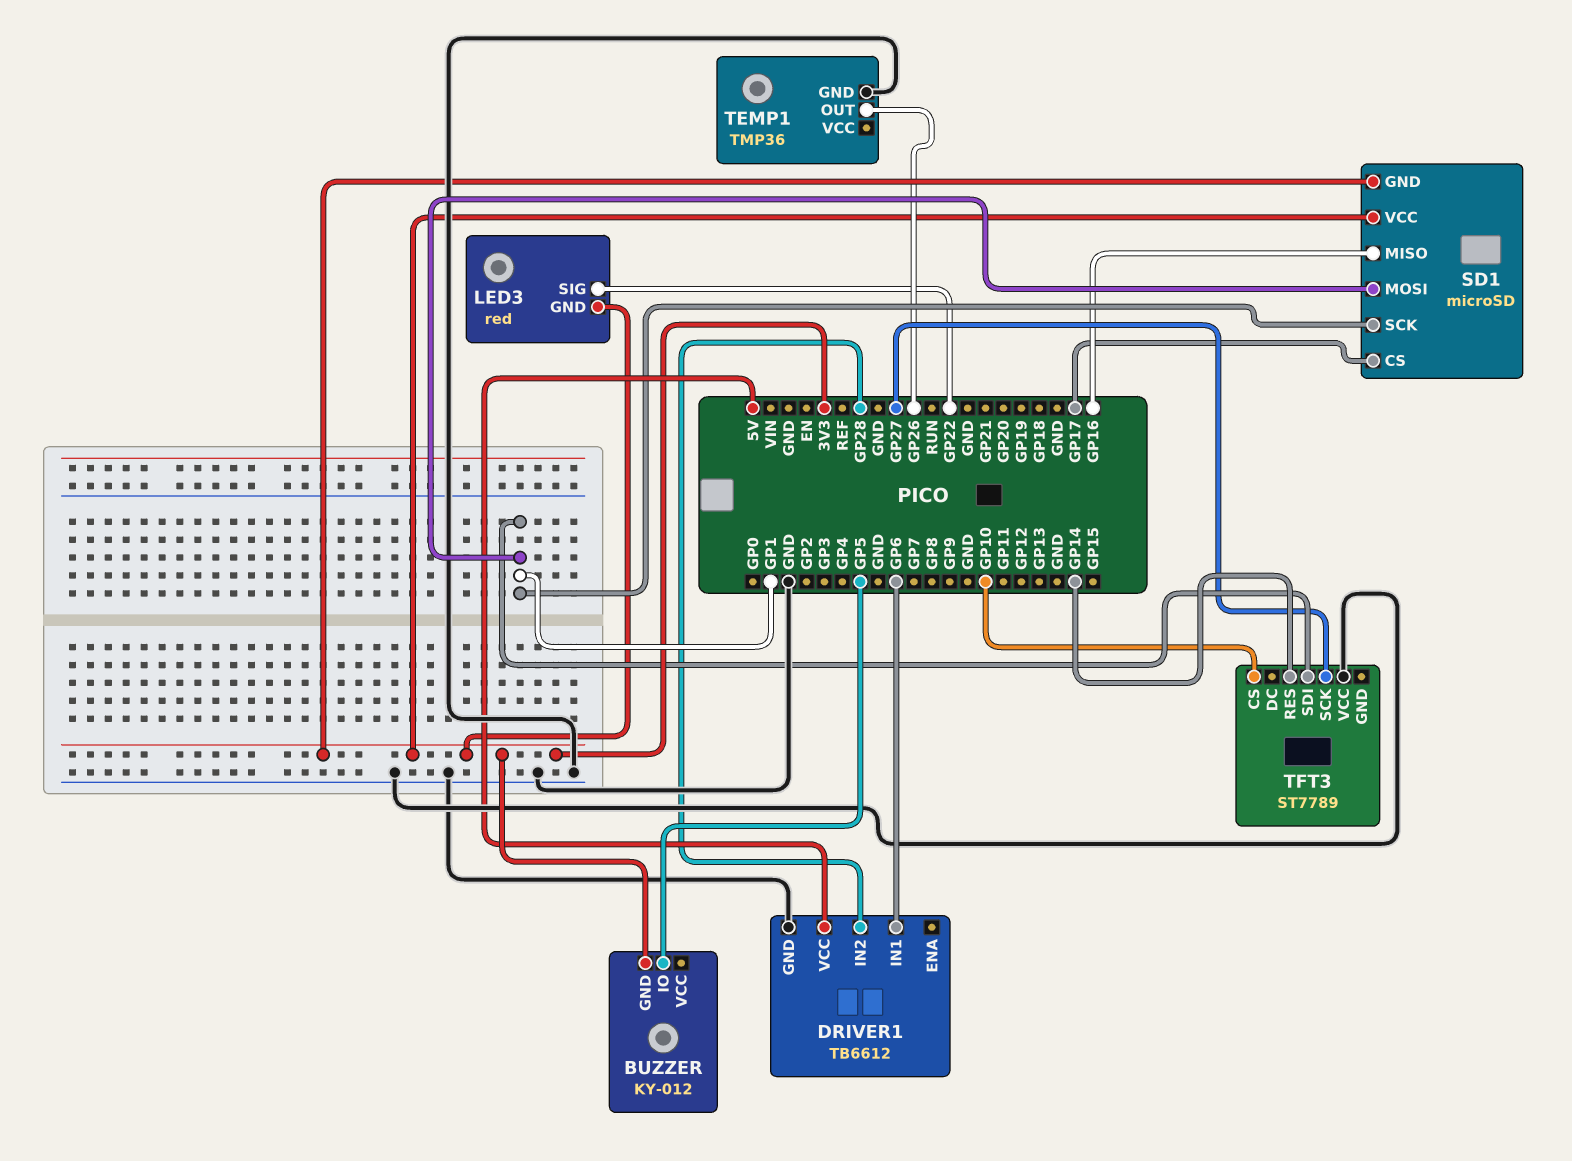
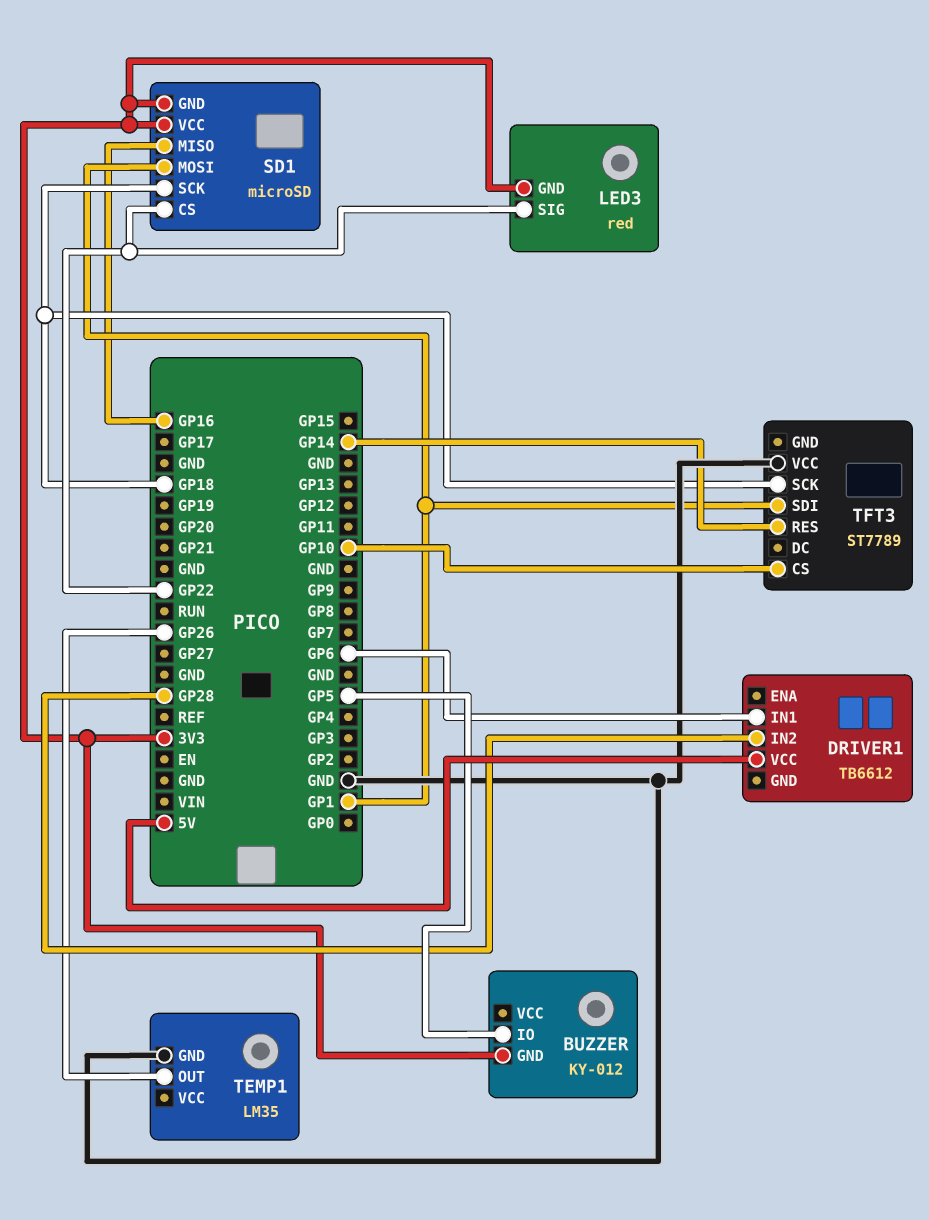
DRIVER1 pin GND: GND -> none
SD1 pin CS: GP17 -> GP22
SD1 pin SCK: GP1 -> GP18
TEMP1: TMP36 -> LM35
TFT3 pin SCK: GP27 -> GP18

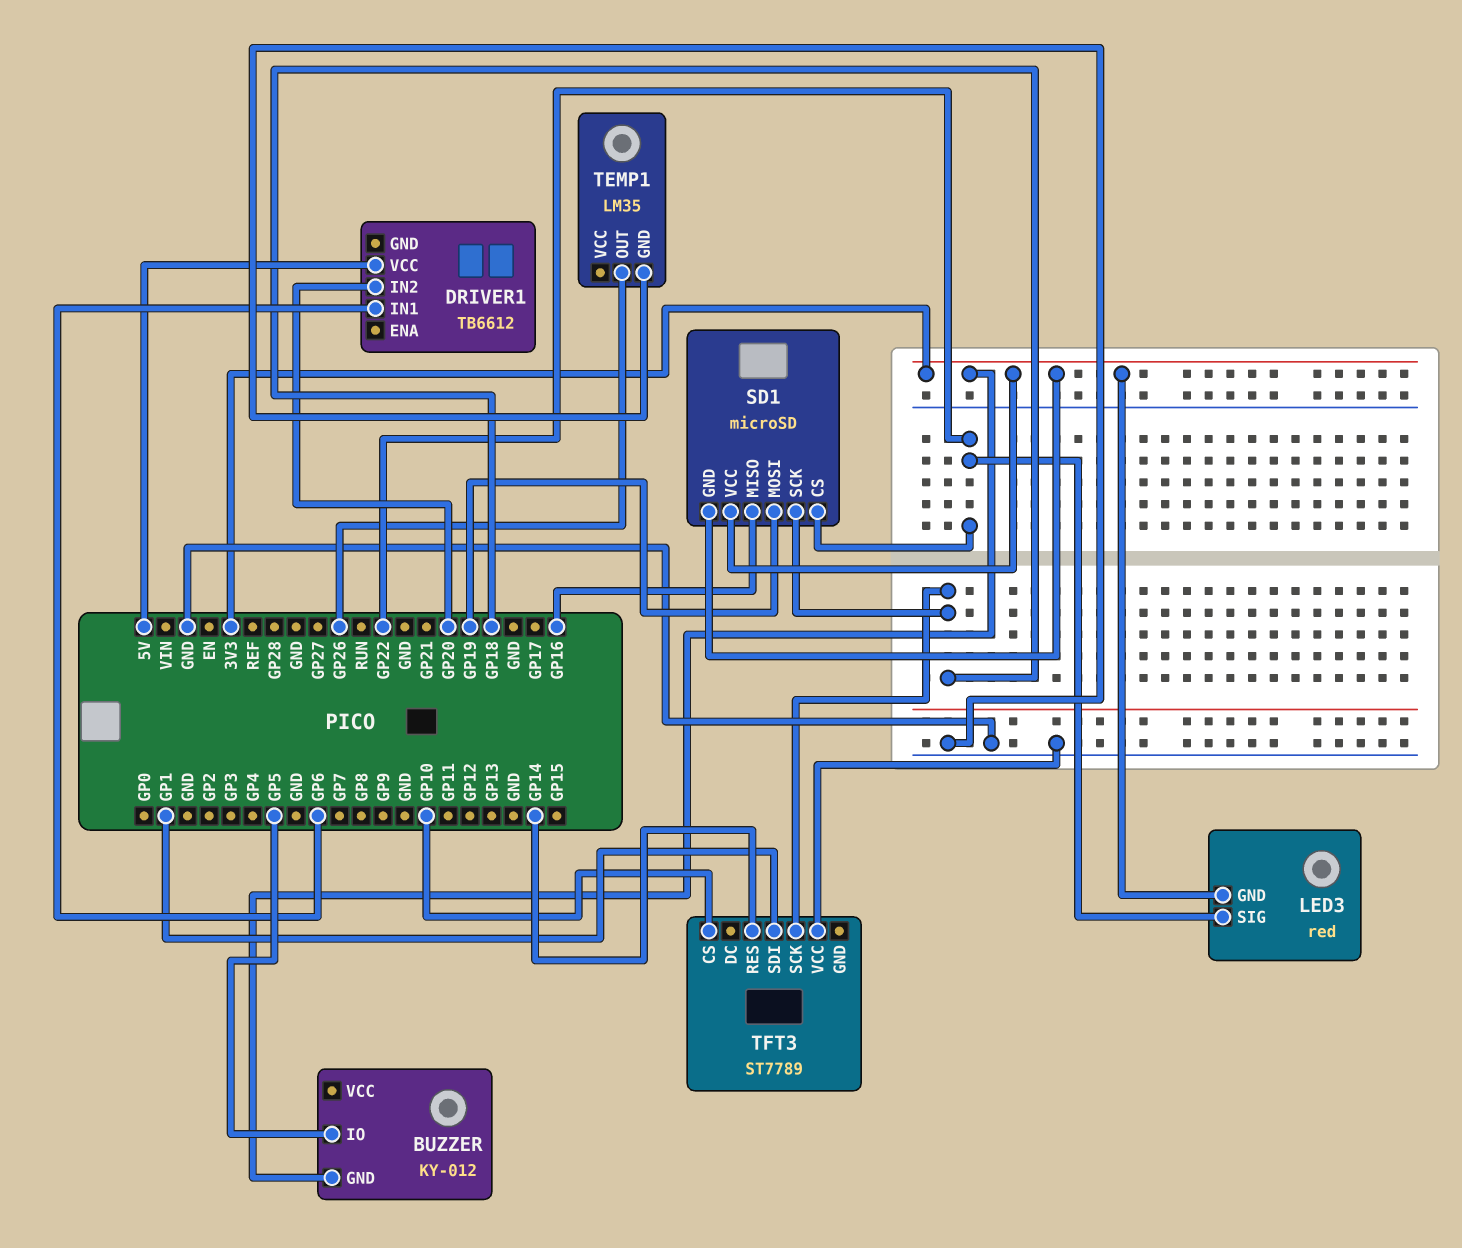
DRIVER1 pin IN2: GP28 -> GP20
SD1 pin MOSI: GP1 -> GP19

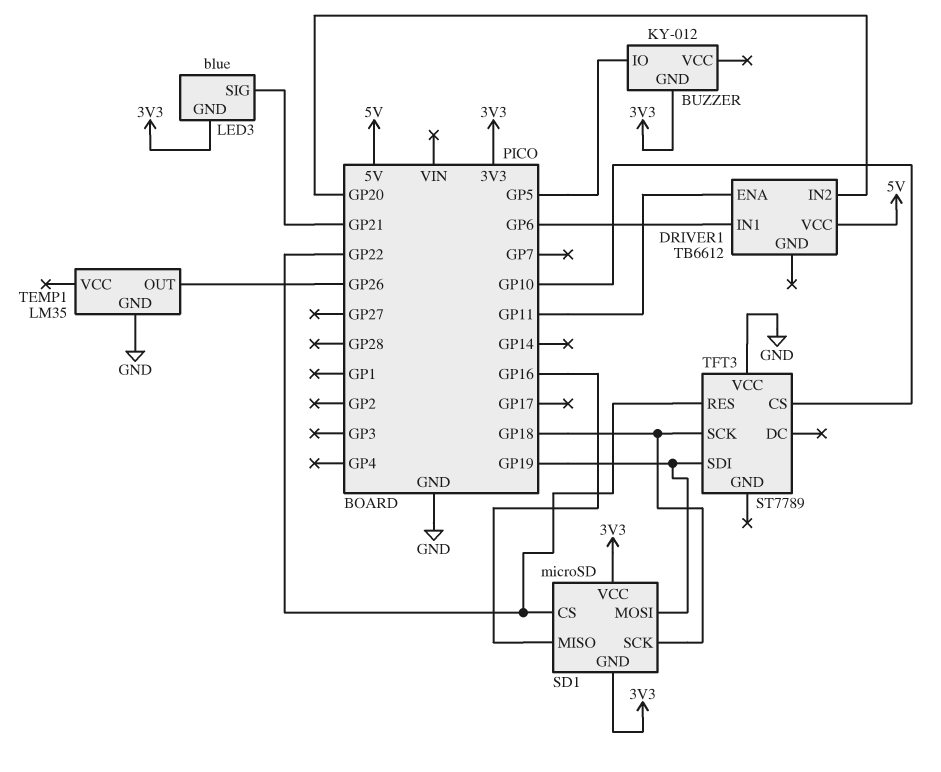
DRIVER1 pin ENA: none -> GP11
LED3: red -> blue
LED3 pin SIG: GP22 -> GP21
TFT3 pin RES: GP14 -> GP22
TFT3 pin SDI: GP1 -> GP19

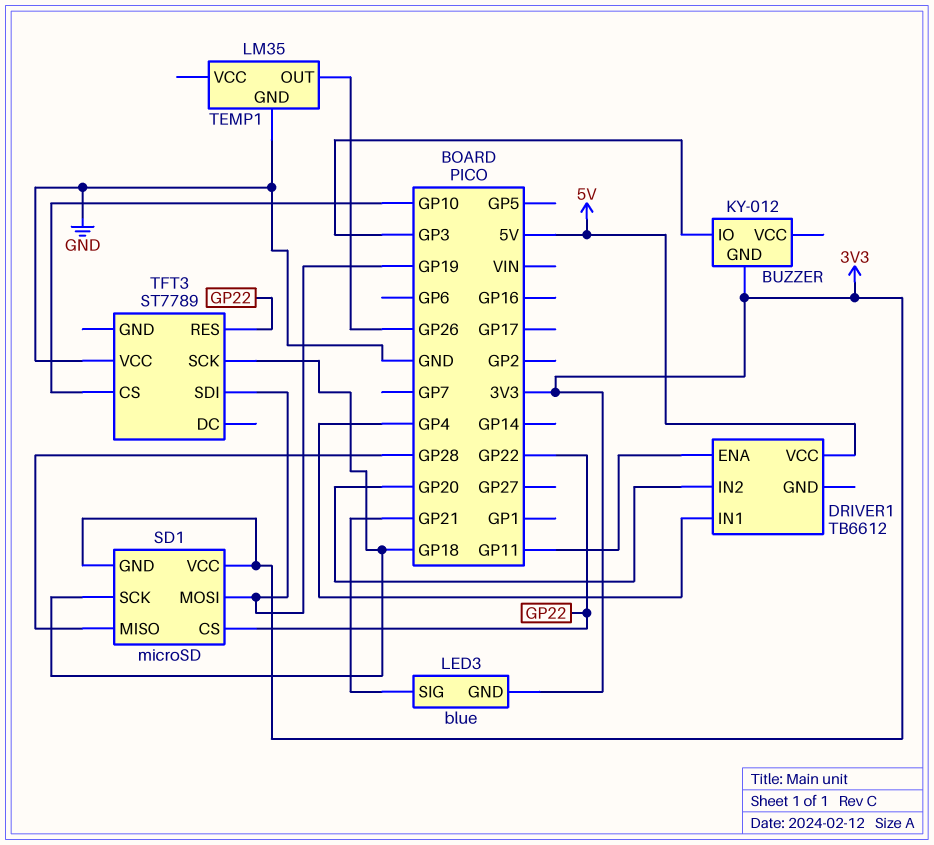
BUZZER pin IO: GP5 -> GP3
DRIVER1 pin IN1: GP6 -> GP4
SD1 pin MISO: GP16 -> GP28

